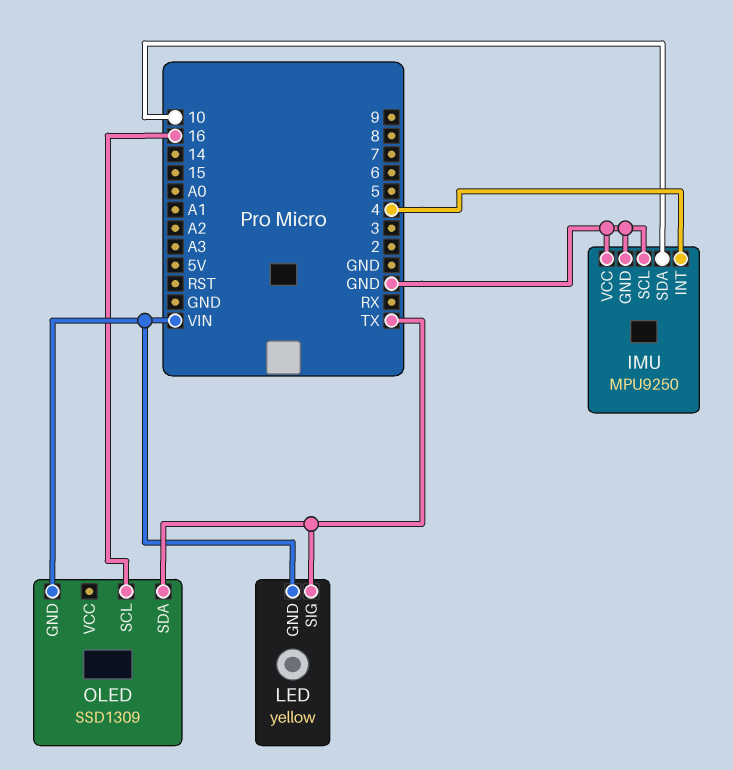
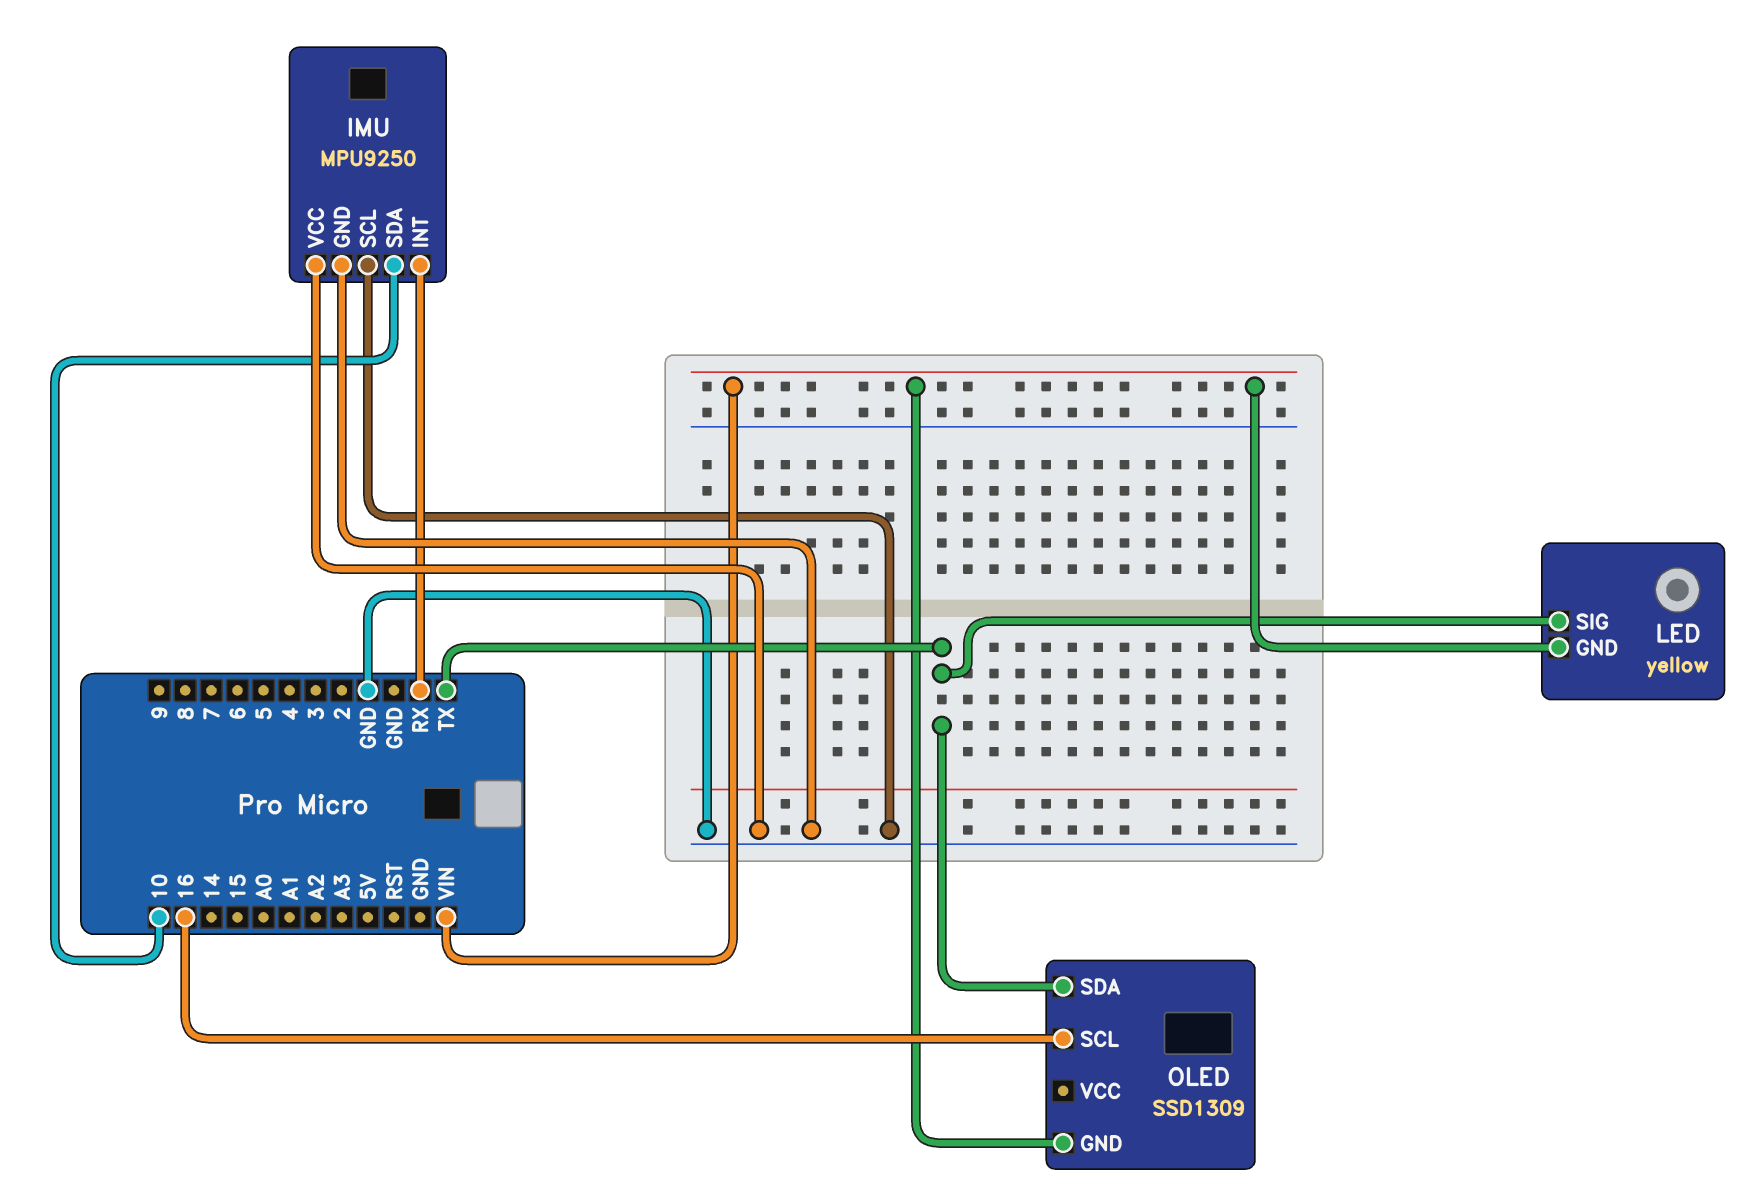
IMU pin INT: 4 -> RX

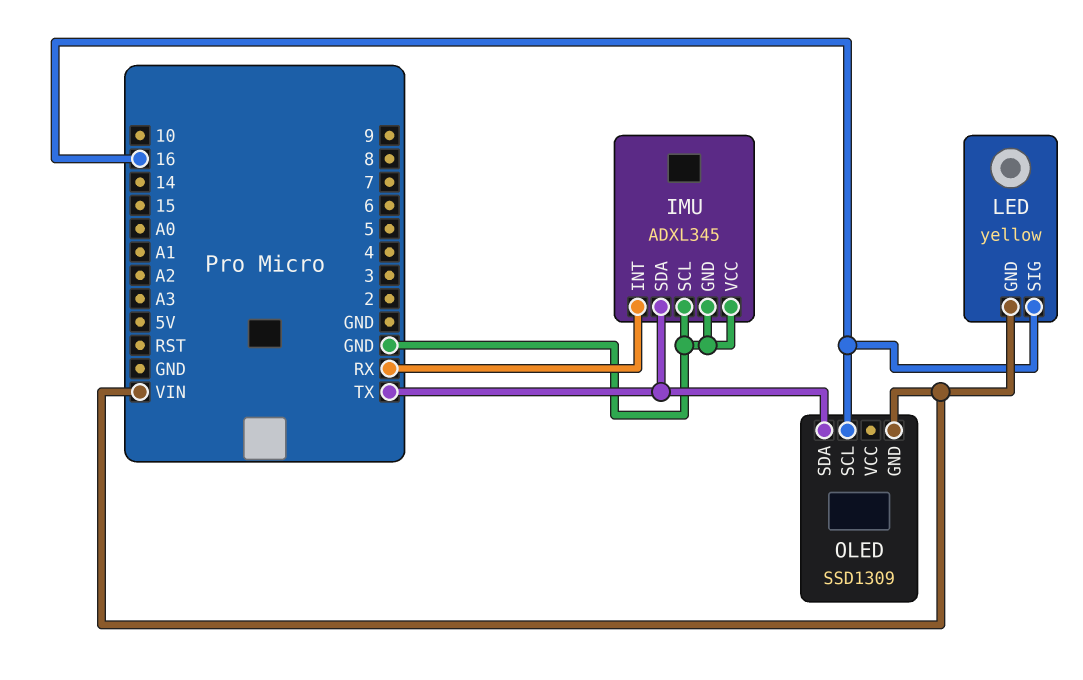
IMU: MPU9250 -> ADXL345
IMU pin SDA: 10 -> TX
LED pin SIG: TX -> 16

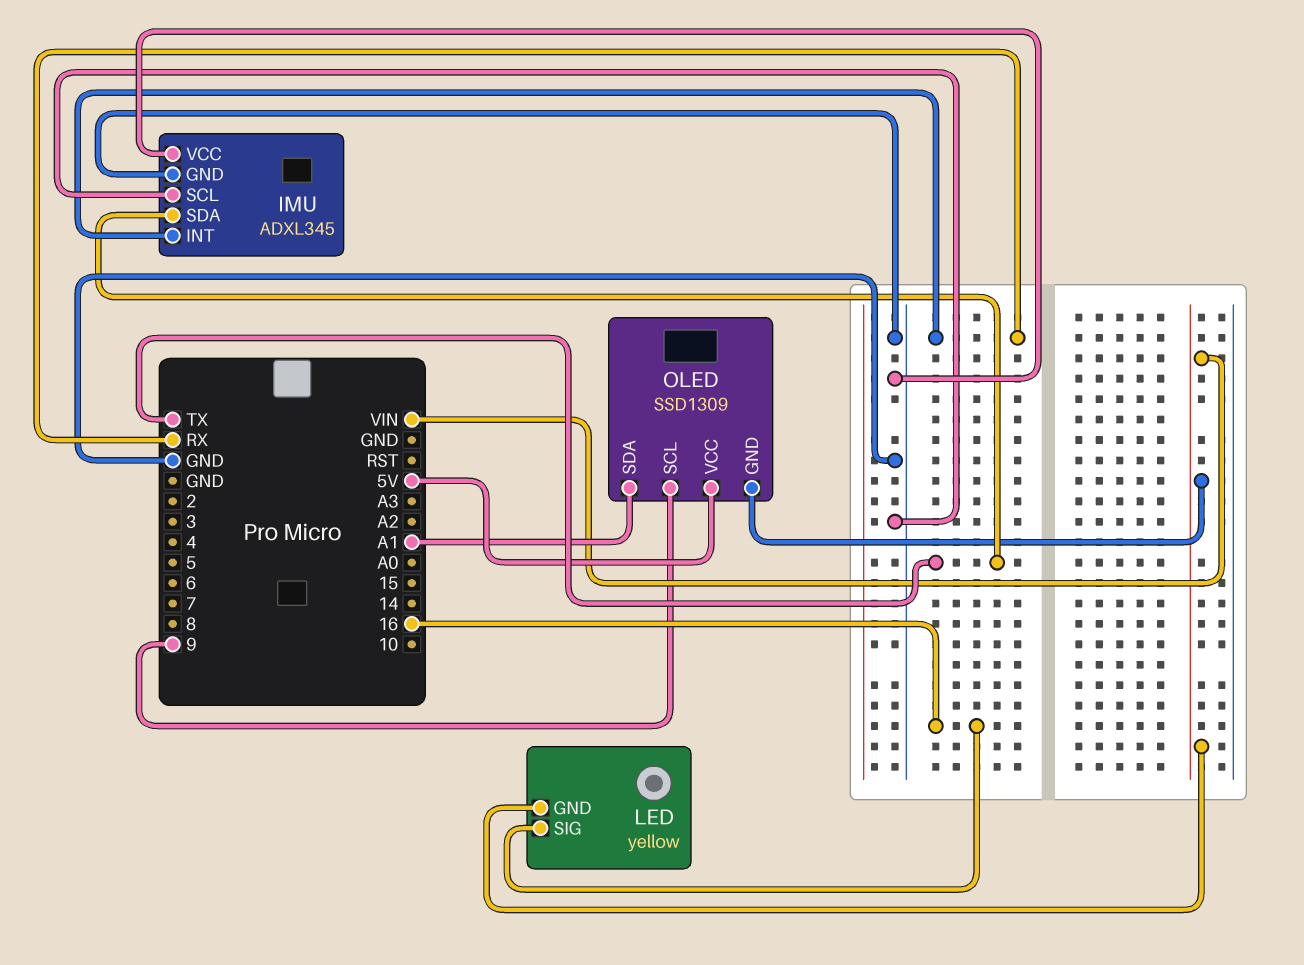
OLED pin SCL: 16 -> 9
OLED pin SDA: TX -> A1
OLED pin VCC: none -> 5V

